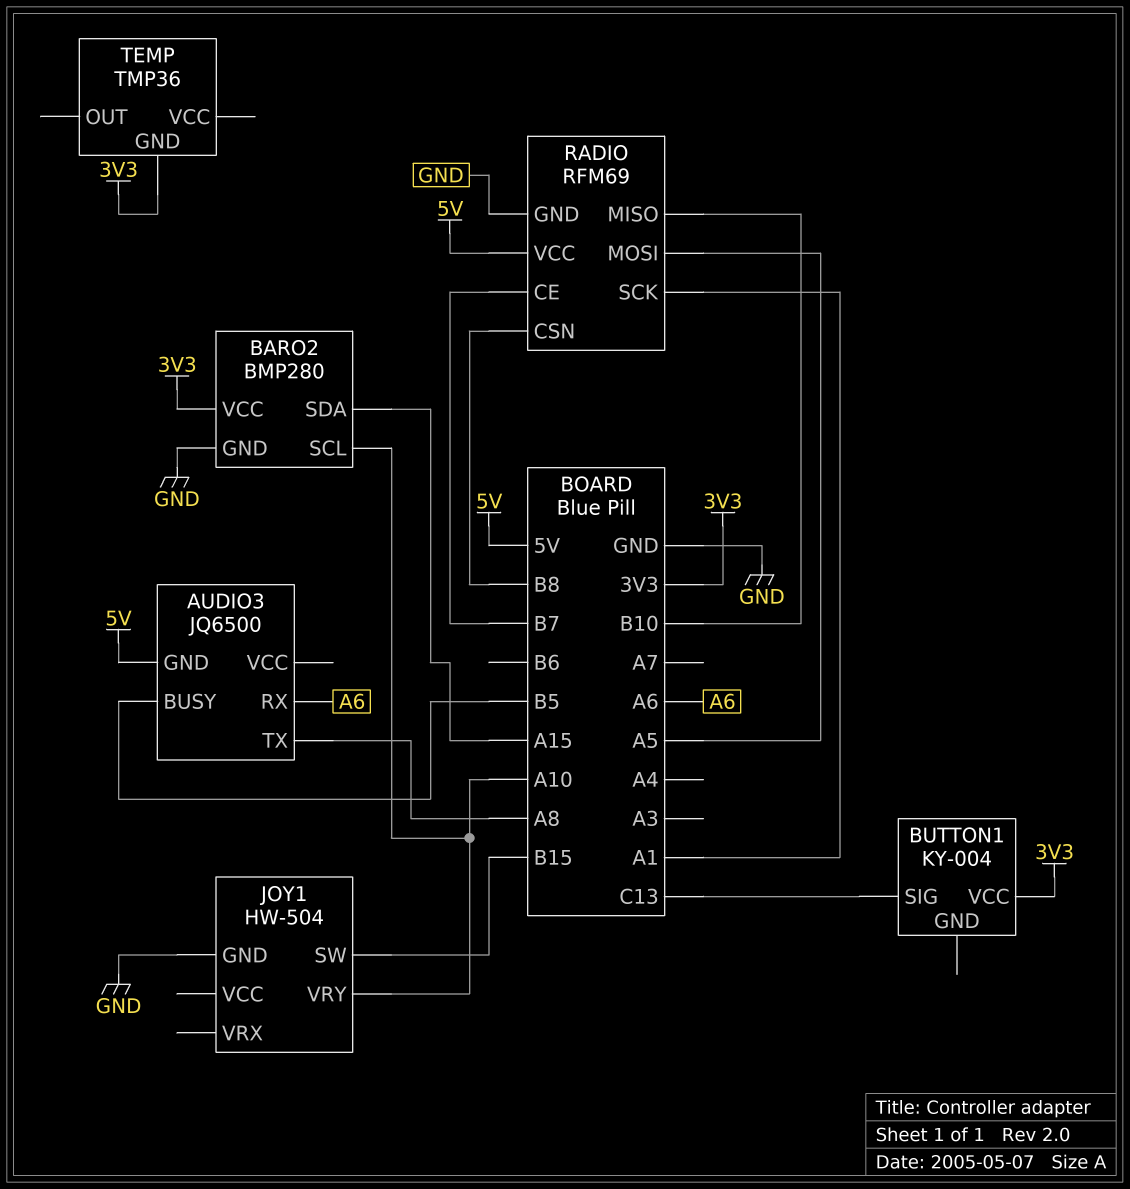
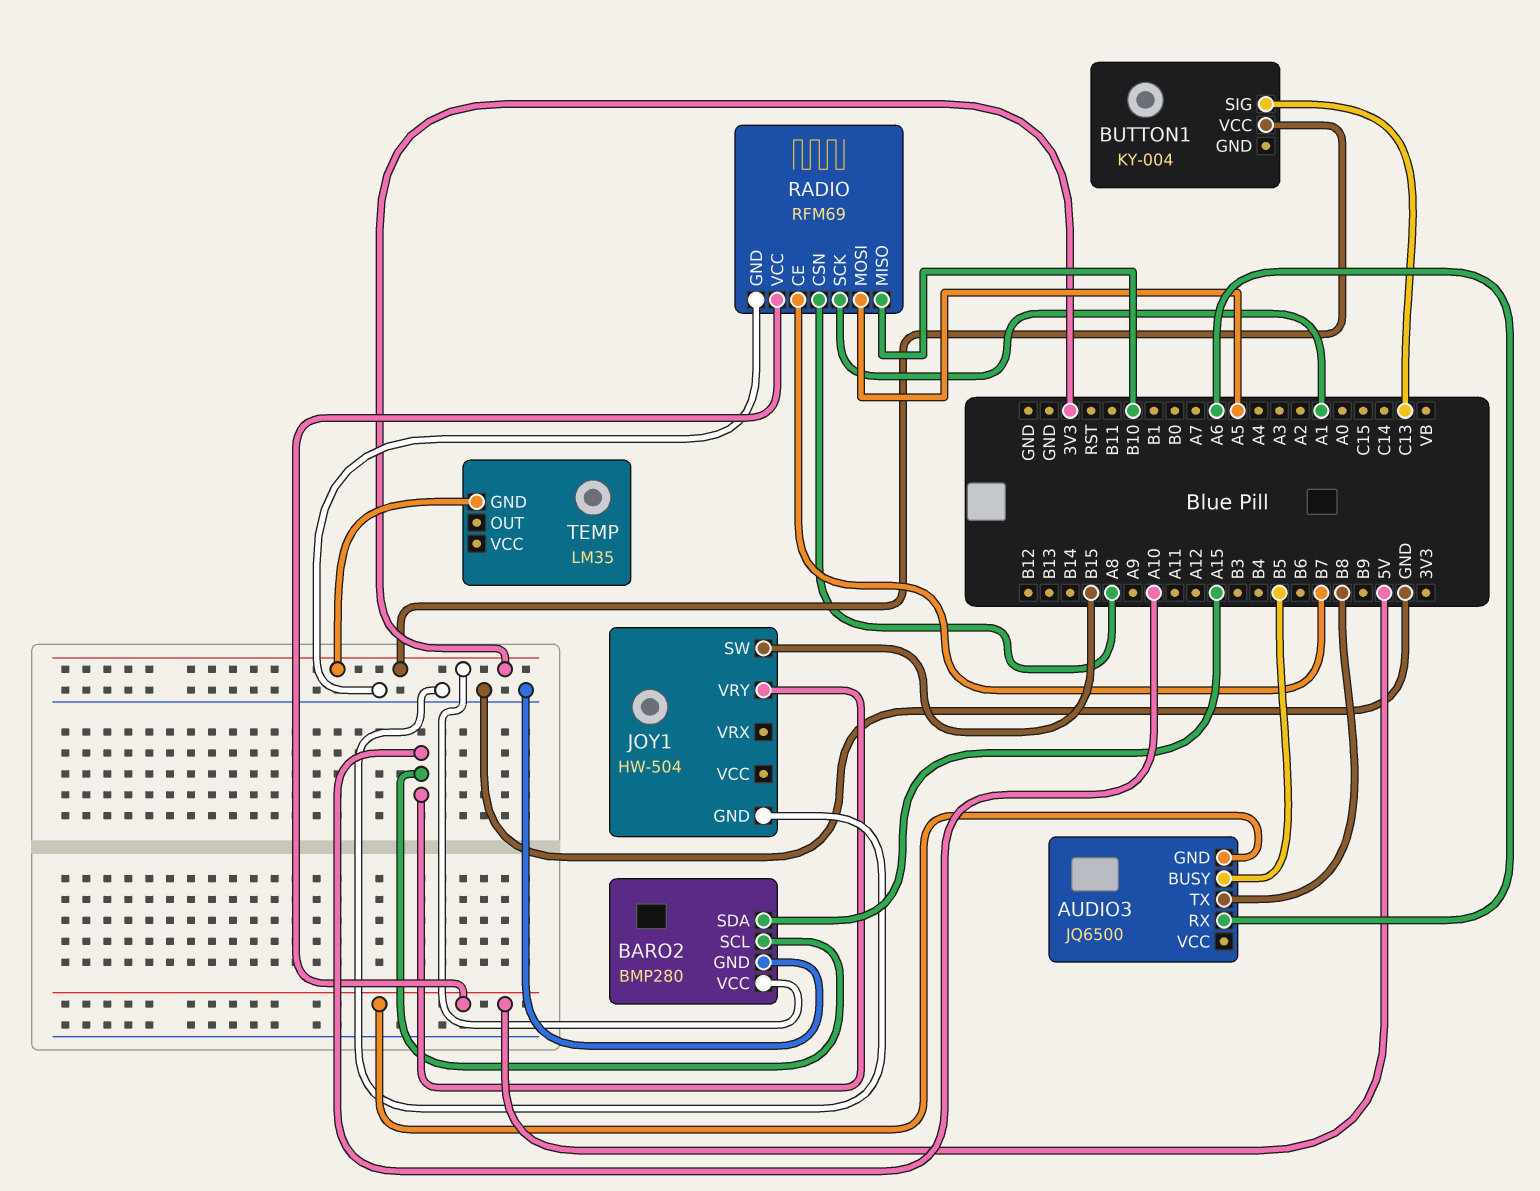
AUDIO3 pin TX: A8 -> B8
RADIO pin CSN: B8 -> A8
TEMP: TMP36 -> LM35

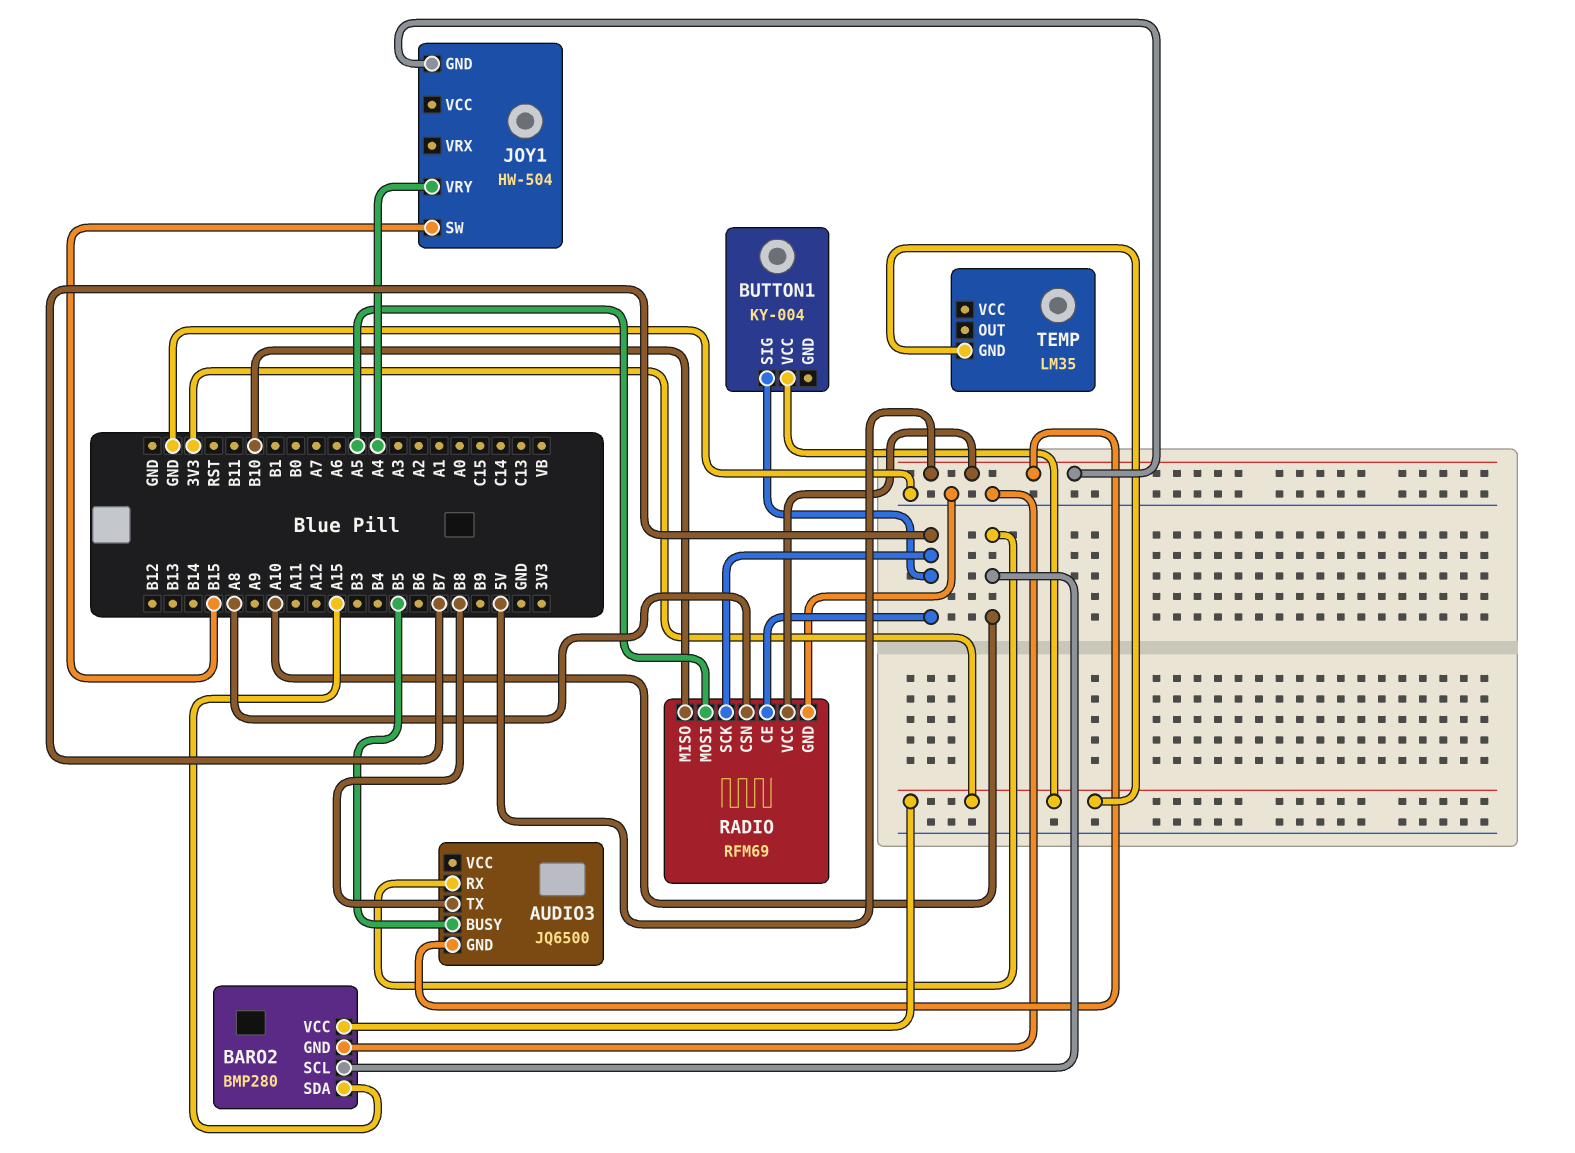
AUDIO3 pin RX: A6 -> A10
BUTTON1 pin SIG: C13 -> B7
JOY1 pin GND: GND -> 5V
JOY1 pin VRY: A10 -> A4
RADIO pin SCK: A1 -> B7

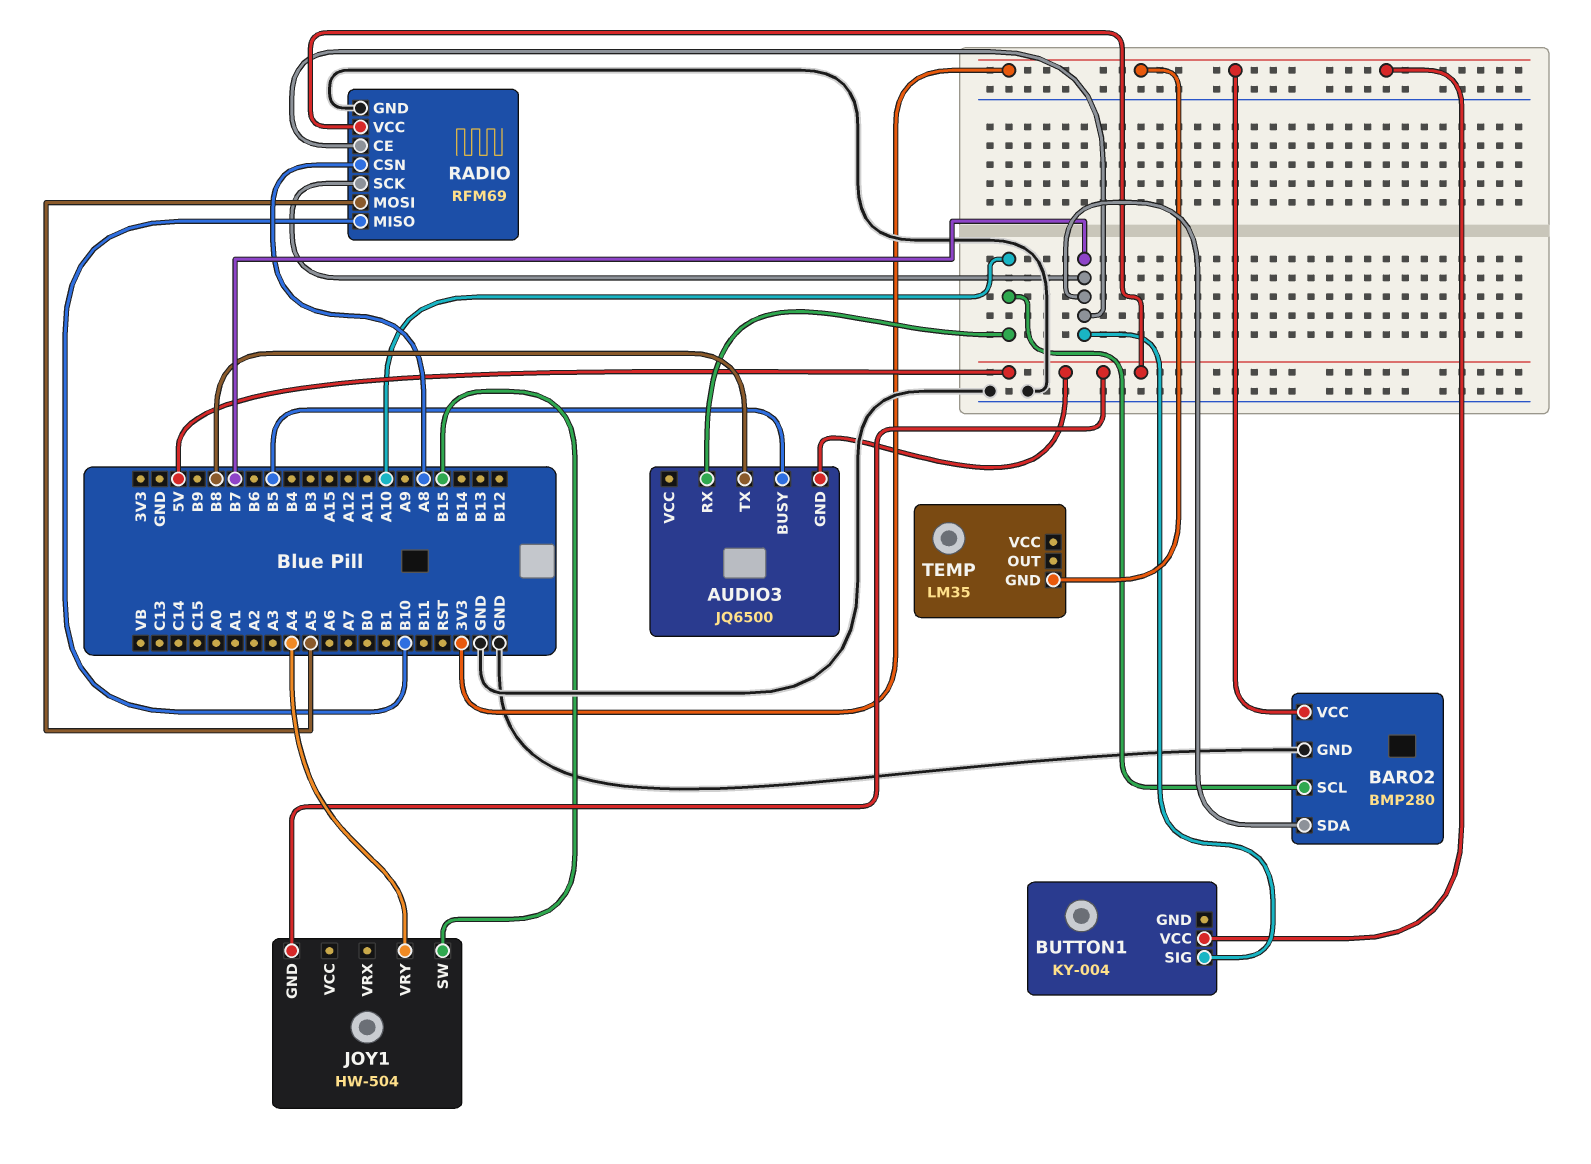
BARO2 pin SDA: A15 -> B7

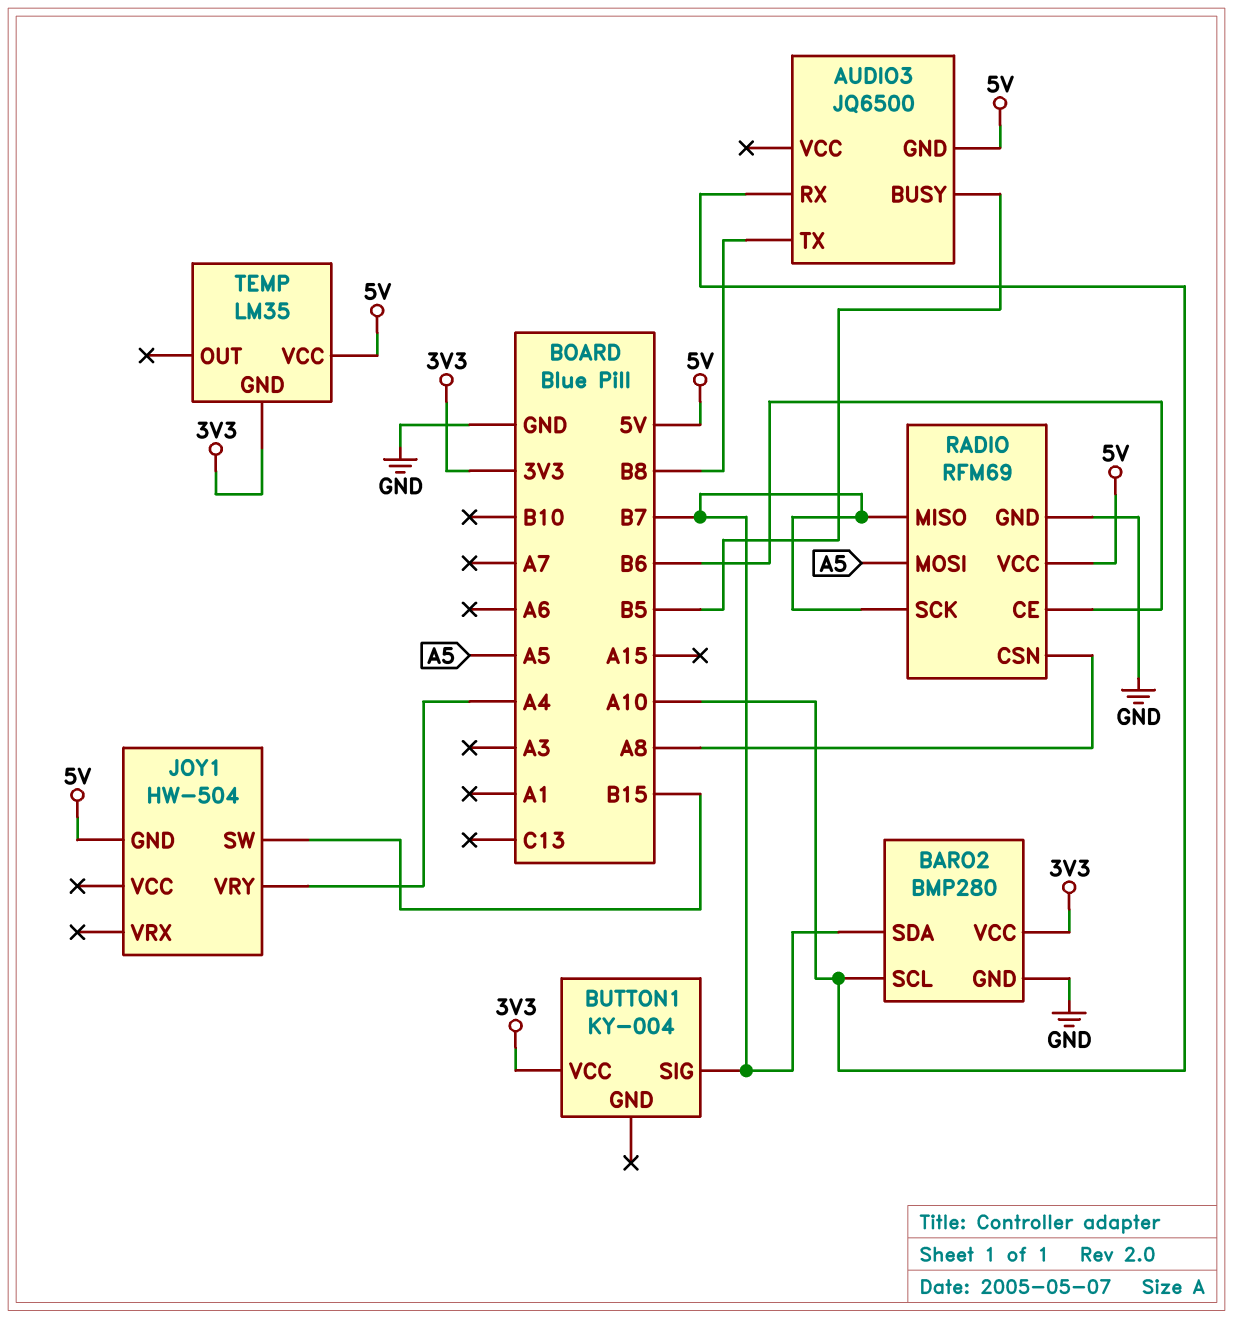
RADIO pin CE: B7 -> B6
RADIO pin MISO: B10 -> B7
TEMP pin VCC: none -> 5V

